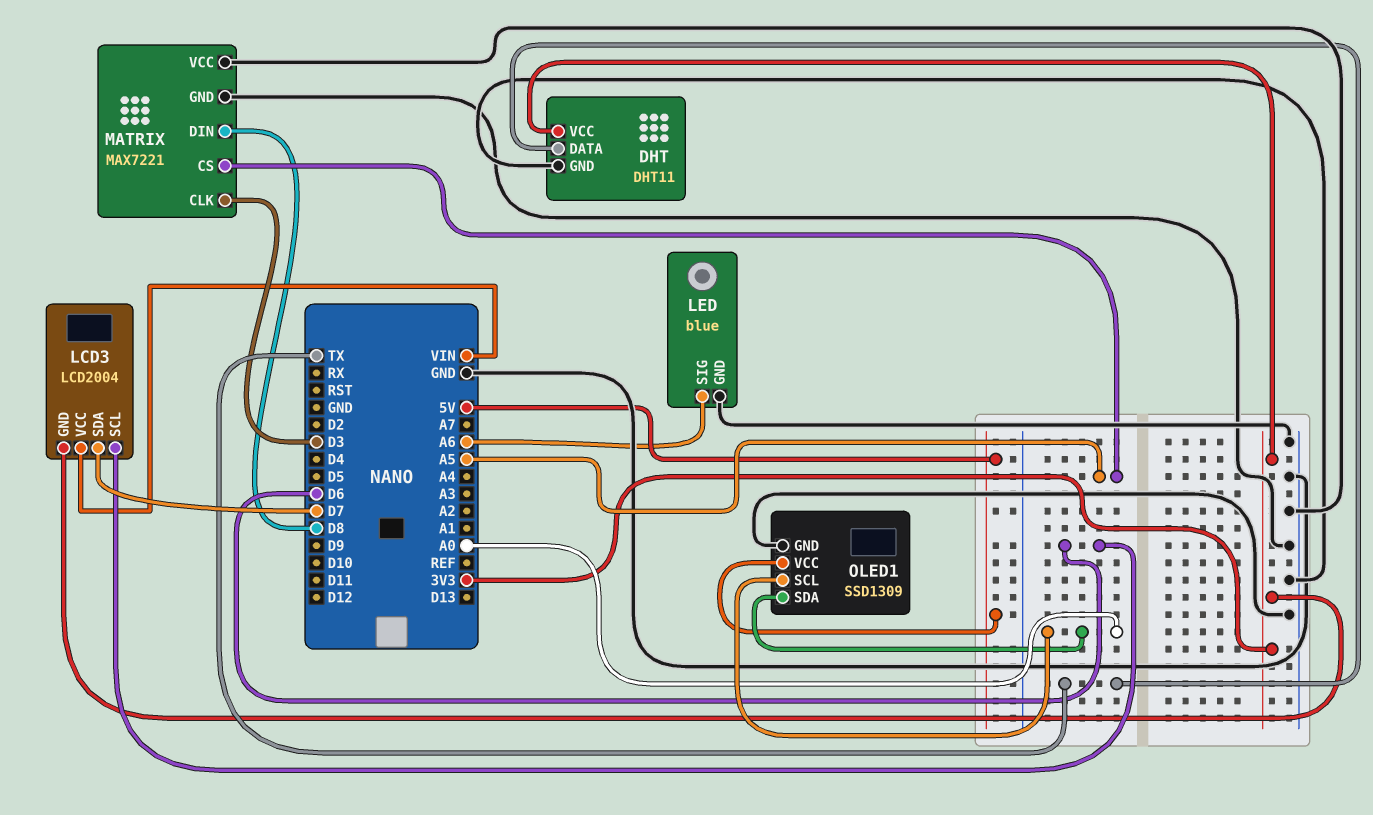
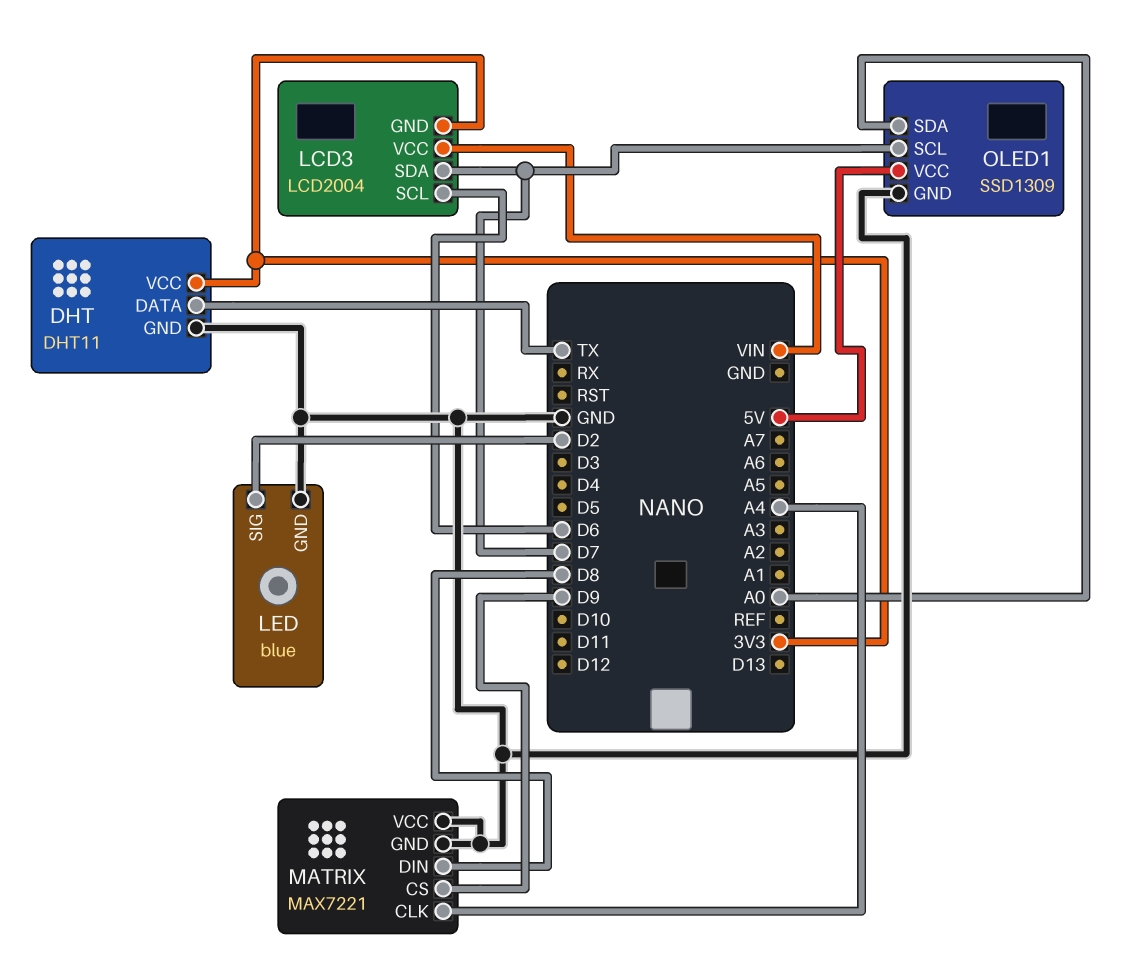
LED pin SIG: A6 -> D2
MATRIX pin CLK: D3 -> A4
MATRIX pin CS: A5 -> D9
OLED1 pin SCL: A0 -> D7

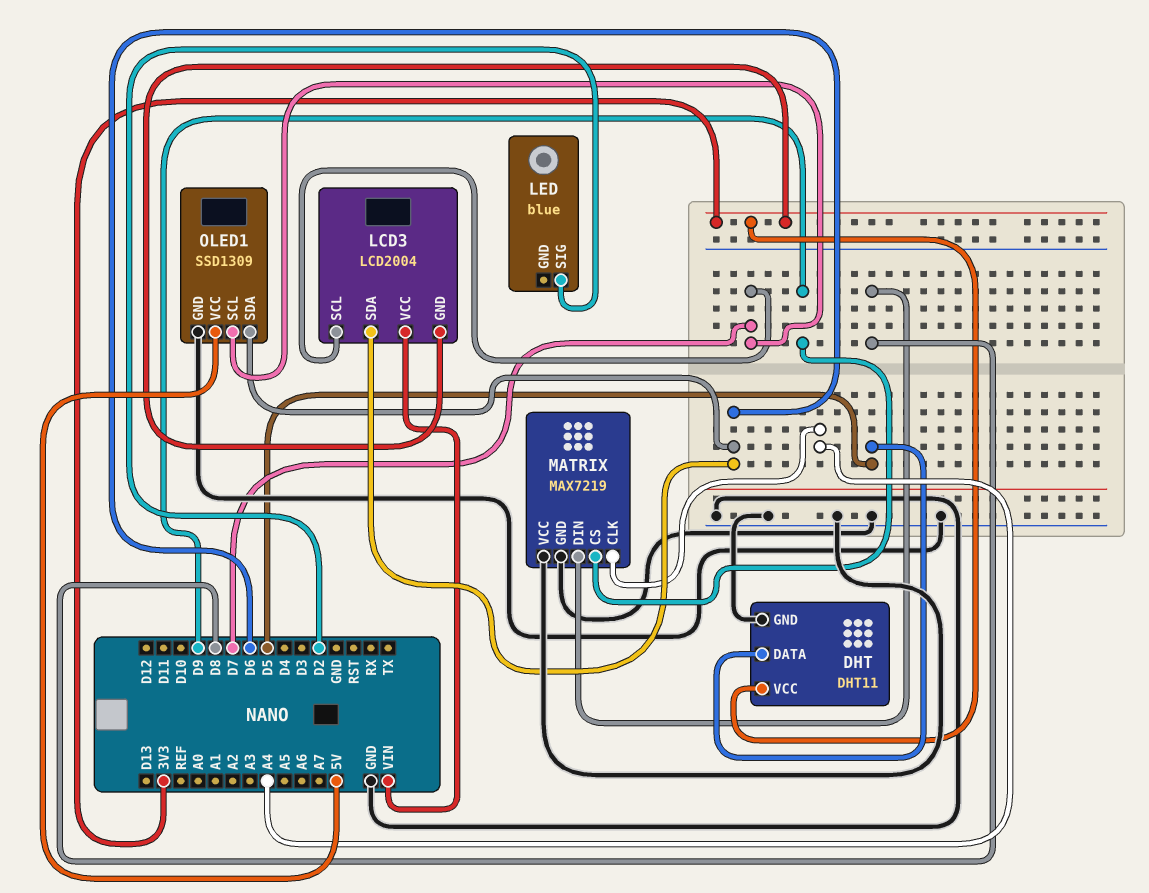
DHT pin DATA: TX -> D5
LCD3 pin SCL: D6 -> D7
LCD3 pin SDA: D7 -> D6
LED pin GND: GND -> none
MATRIX: MAX7221 -> MAX7219
OLED1 pin SDA: A0 -> D6

